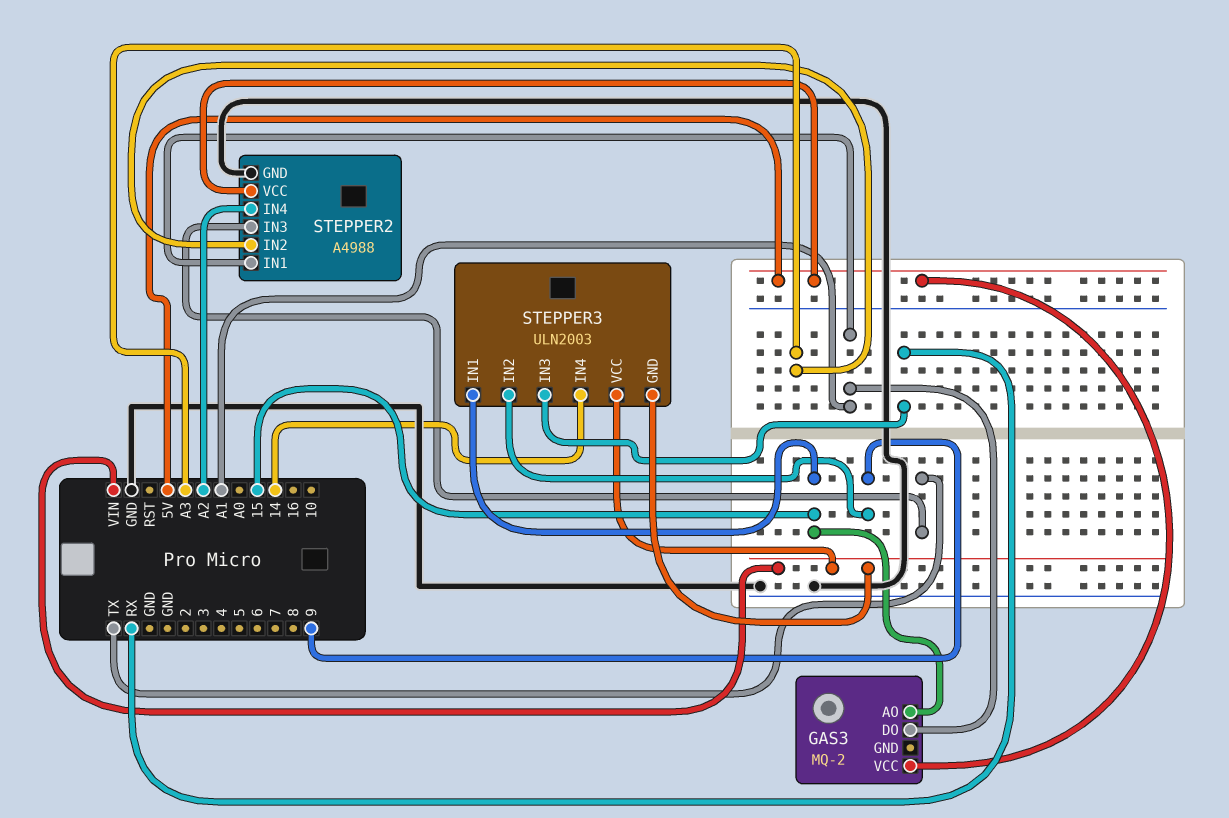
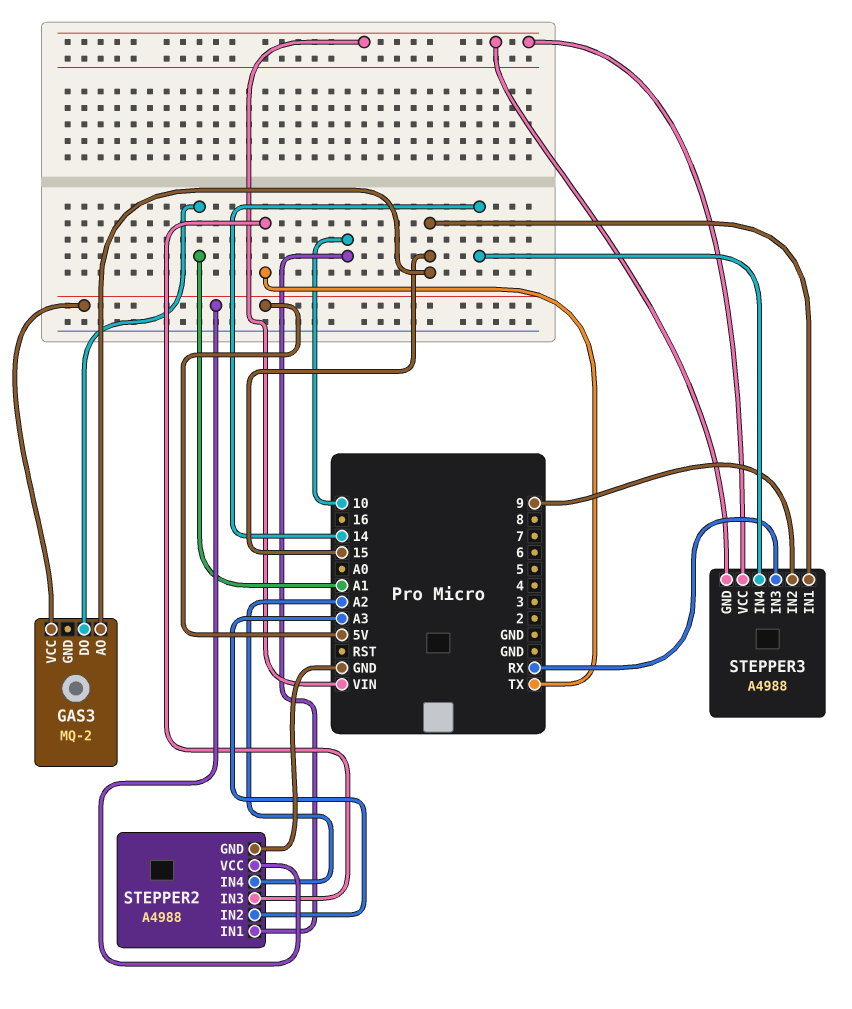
STEPPER2 pin IN1: A1 -> 10
STEPPER3: ULN2003 -> A4988

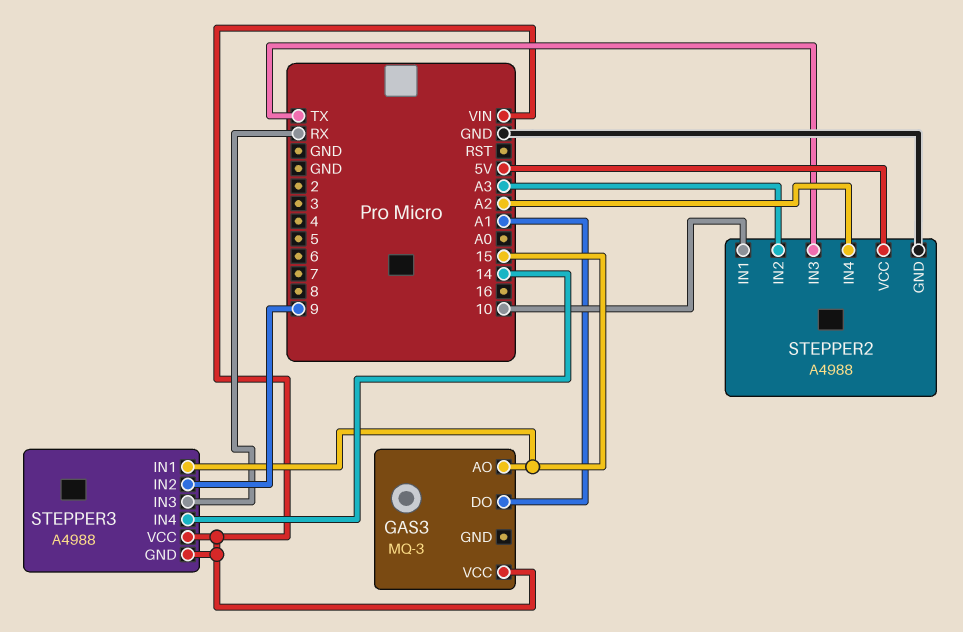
GAS3: MQ-2 -> MQ-3
GAS3 pin VCC: 5V -> VIN

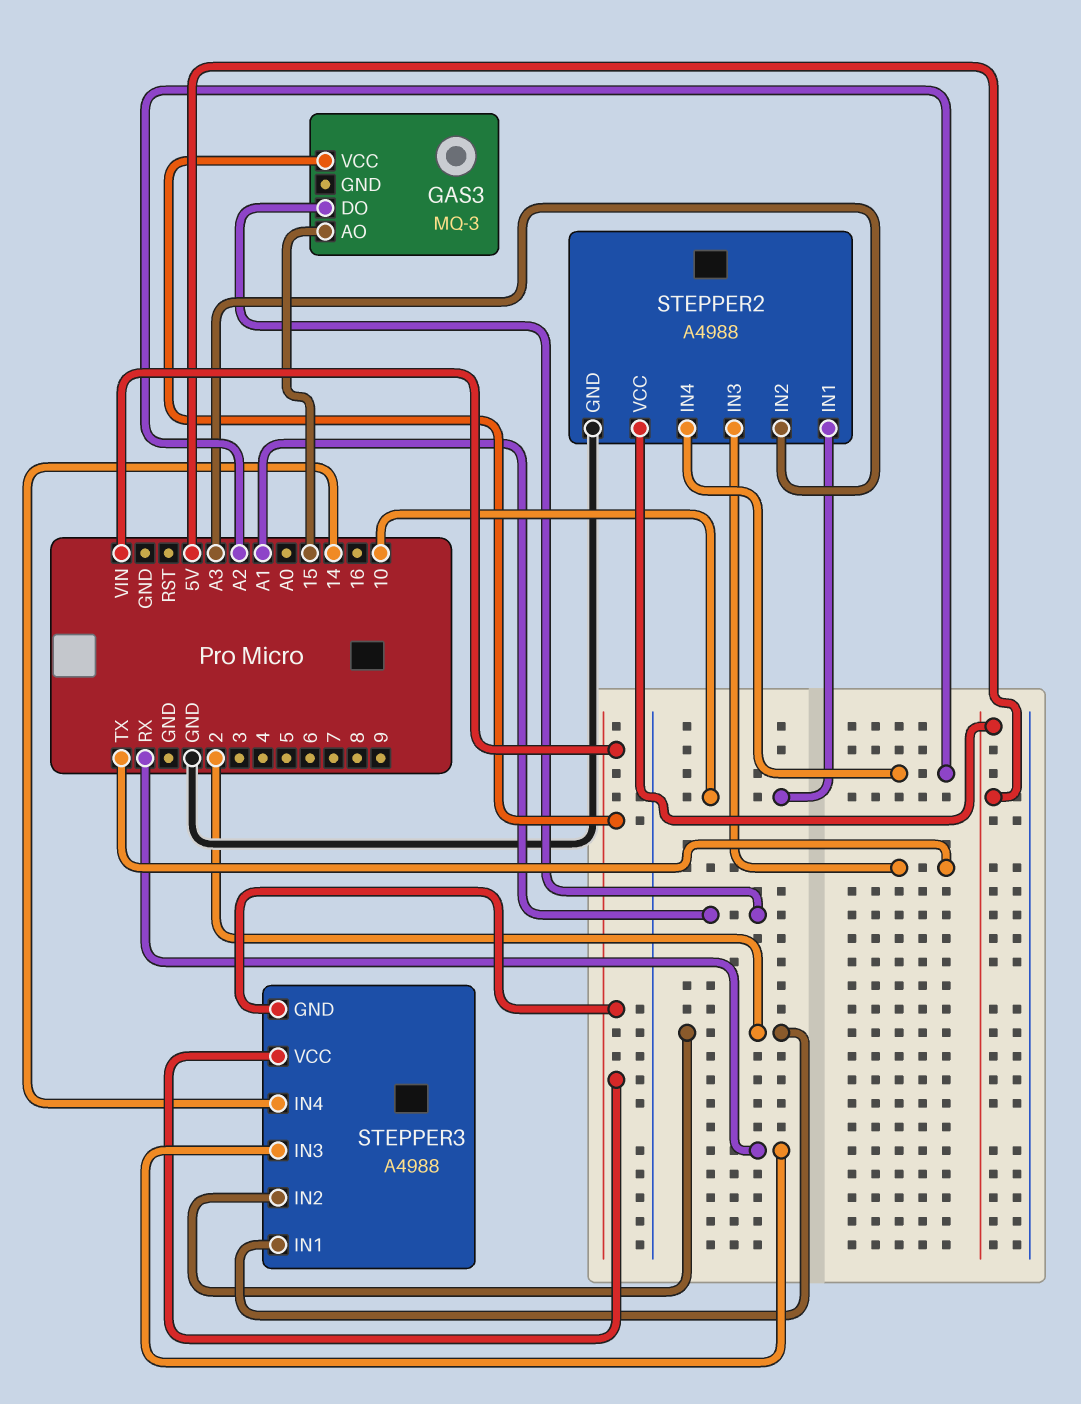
STEPPER3 pin IN1: 15 -> 2
STEPPER3 pin IN2: 9 -> 2

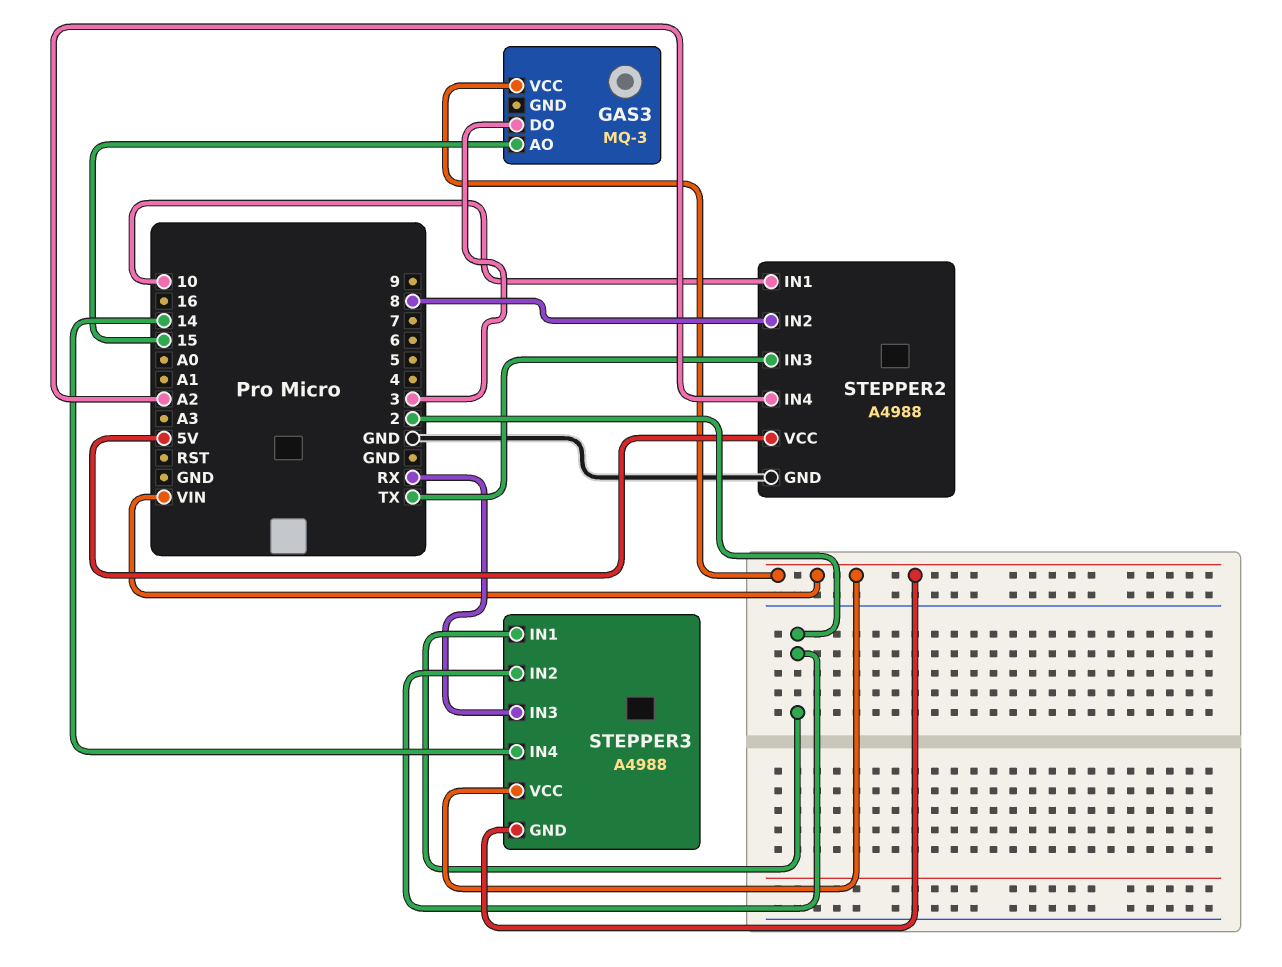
GAS3 pin DO: A1 -> 3
STEPPER2 pin IN2: A3 -> 8

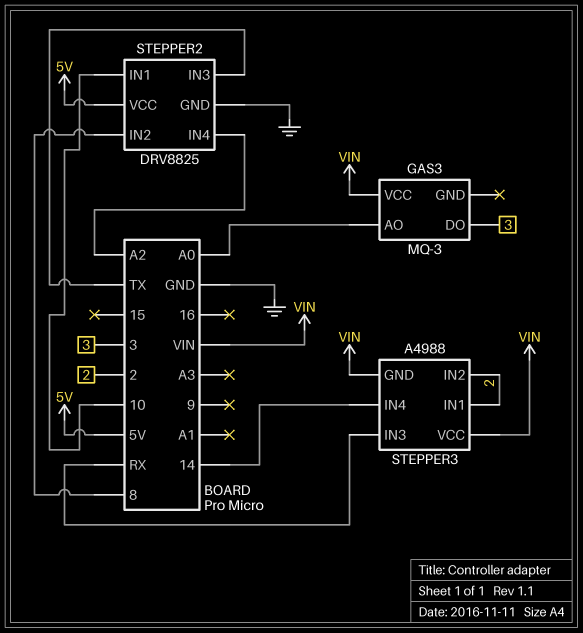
GAS3 pin AO: 15 -> A0
STEPPER2: A4988 -> DRV8825

